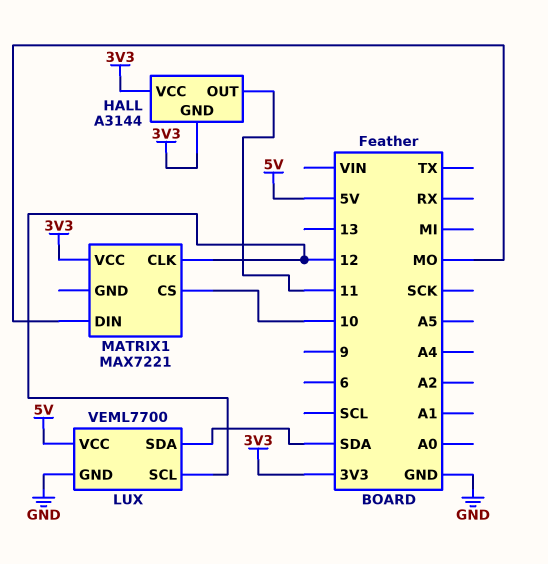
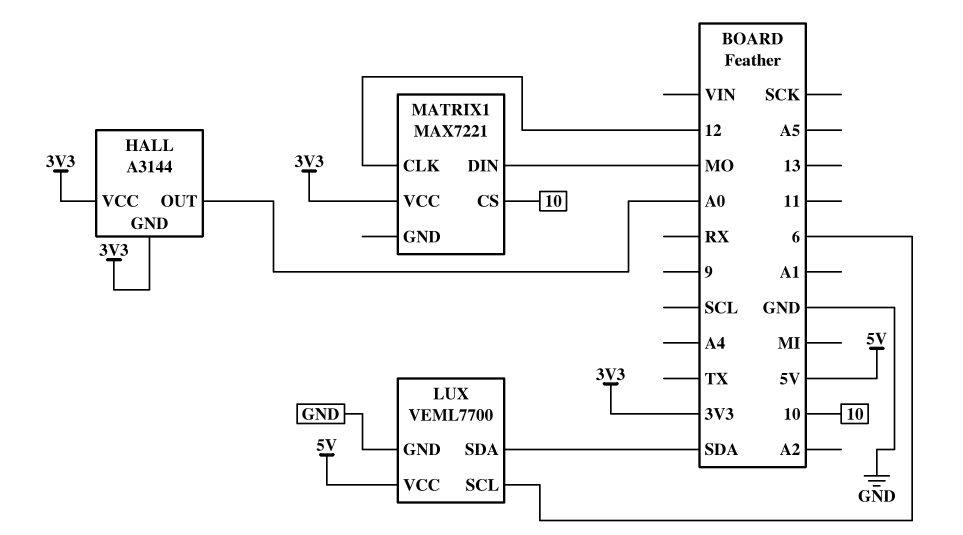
HALL pin OUT: 11 -> A0
LUX pin SCL: 12 -> 6

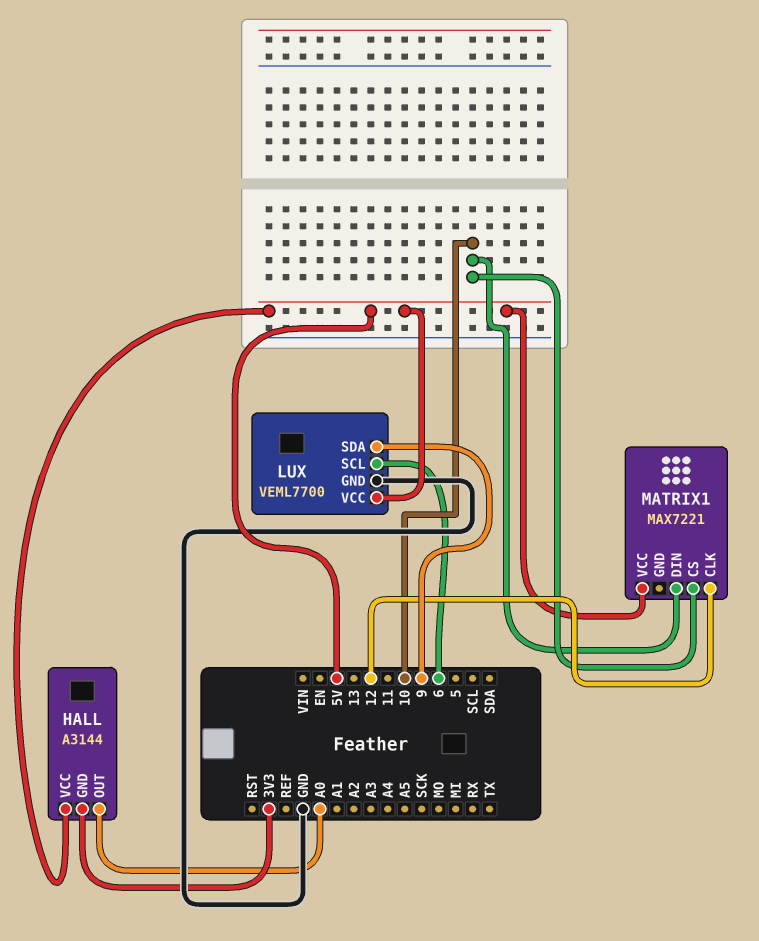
HALL pin VCC: 3V3 -> 5V
LUX pin SDA: SDA -> 9
MATRIX1 pin DIN: MO -> 10
MATRIX1 pin VCC: 3V3 -> 5V

